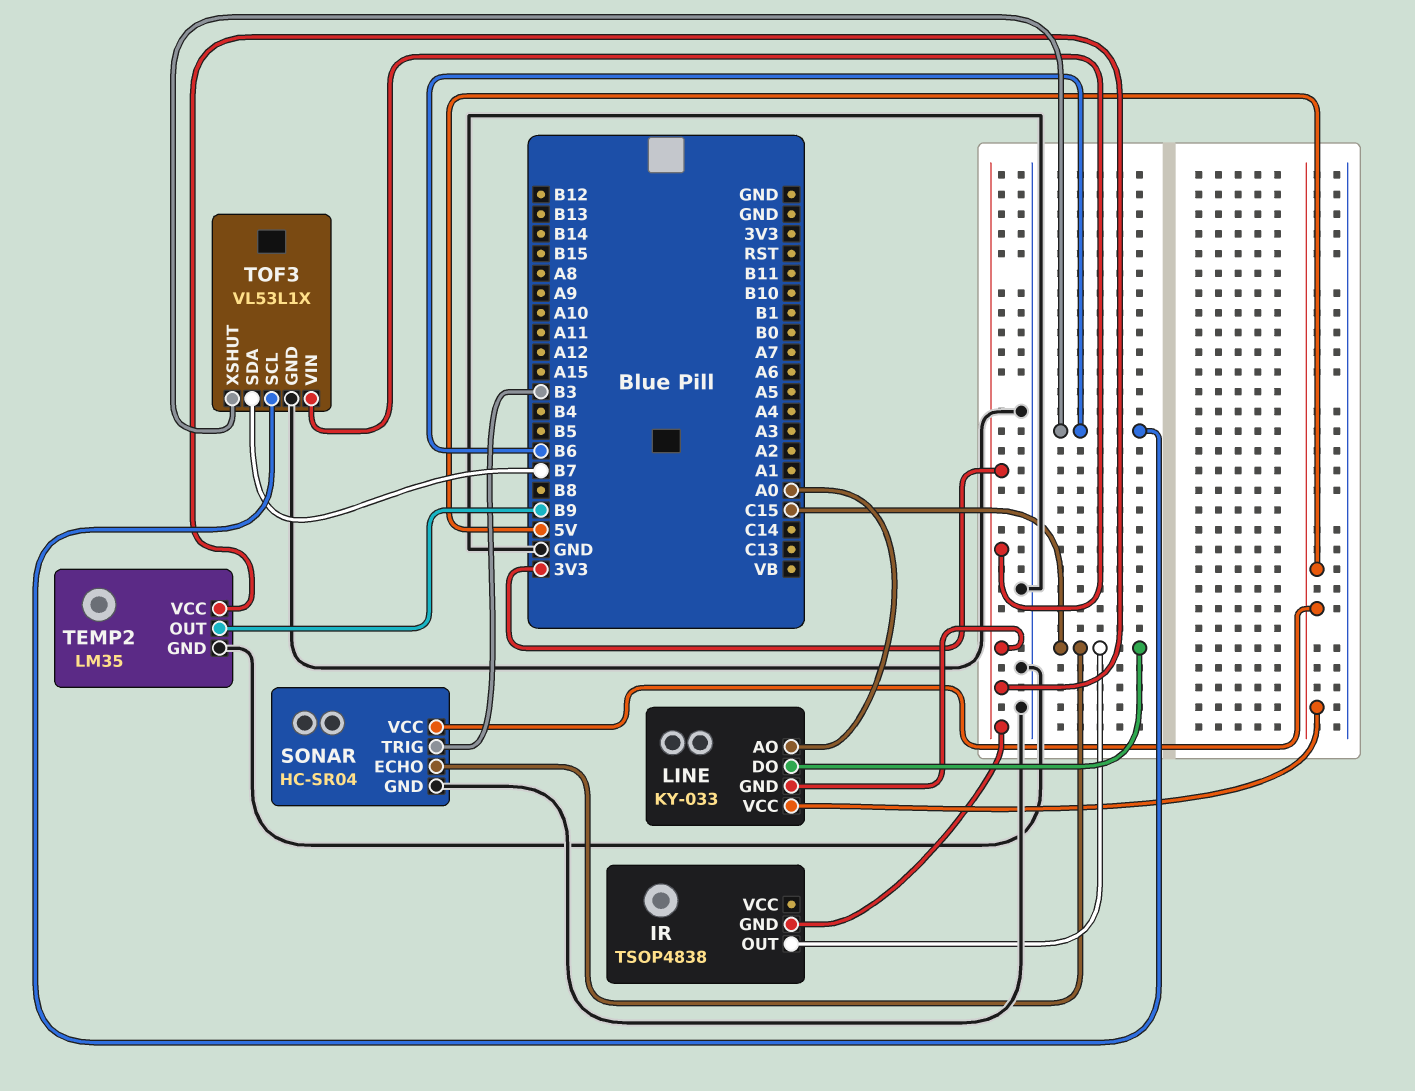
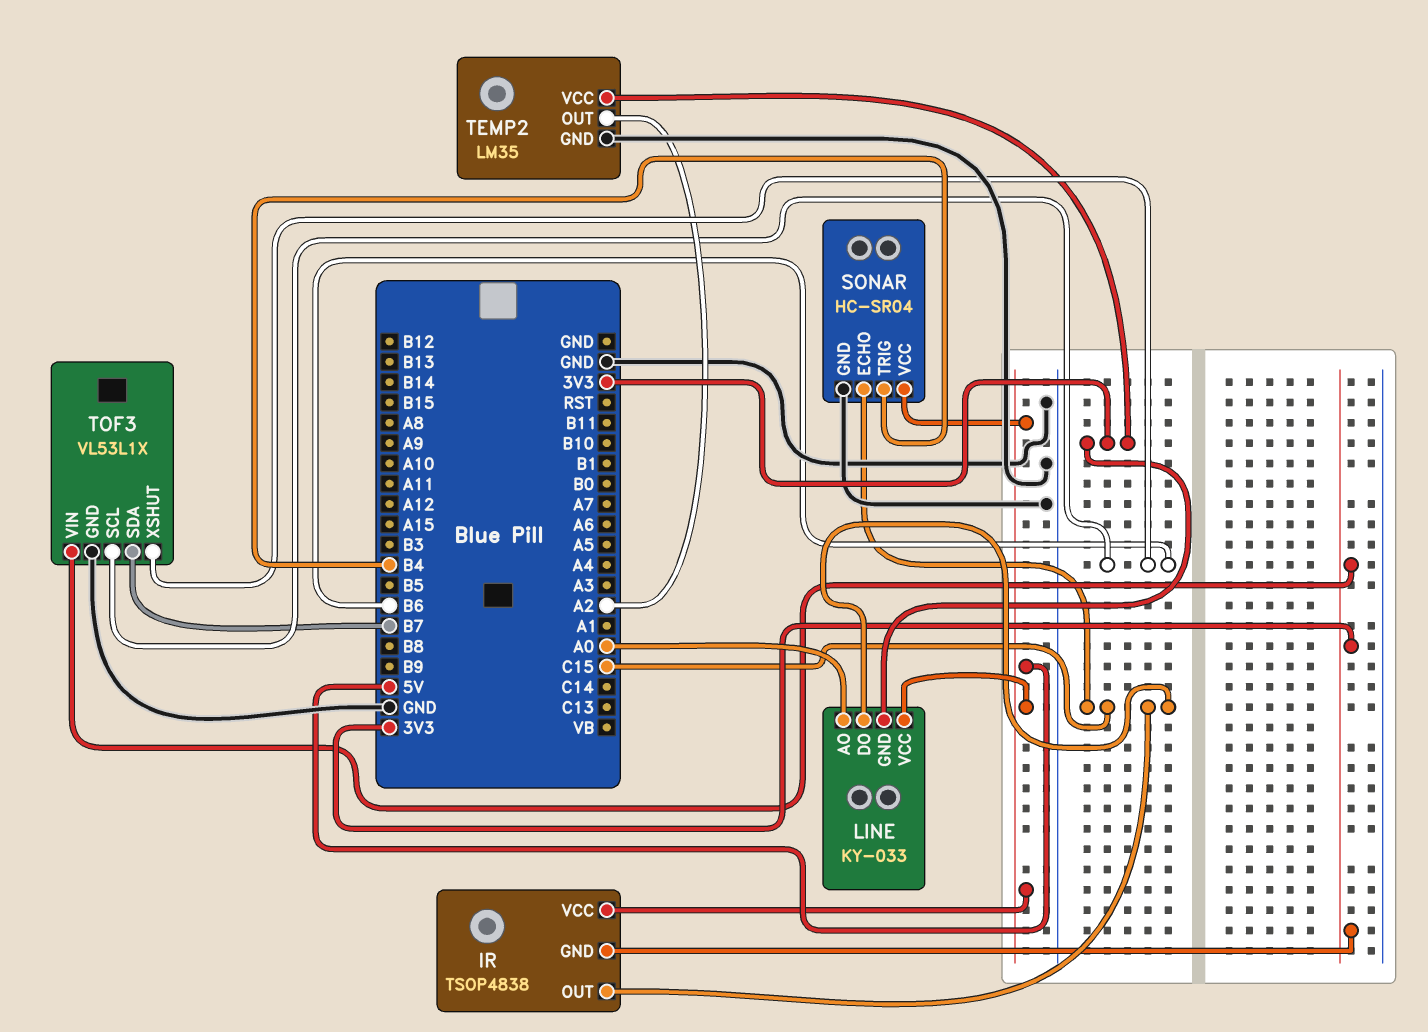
IR pin VCC: none -> 5V
SONAR pin TRIG: B3 -> B4
TEMP2 pin OUT: B9 -> A2

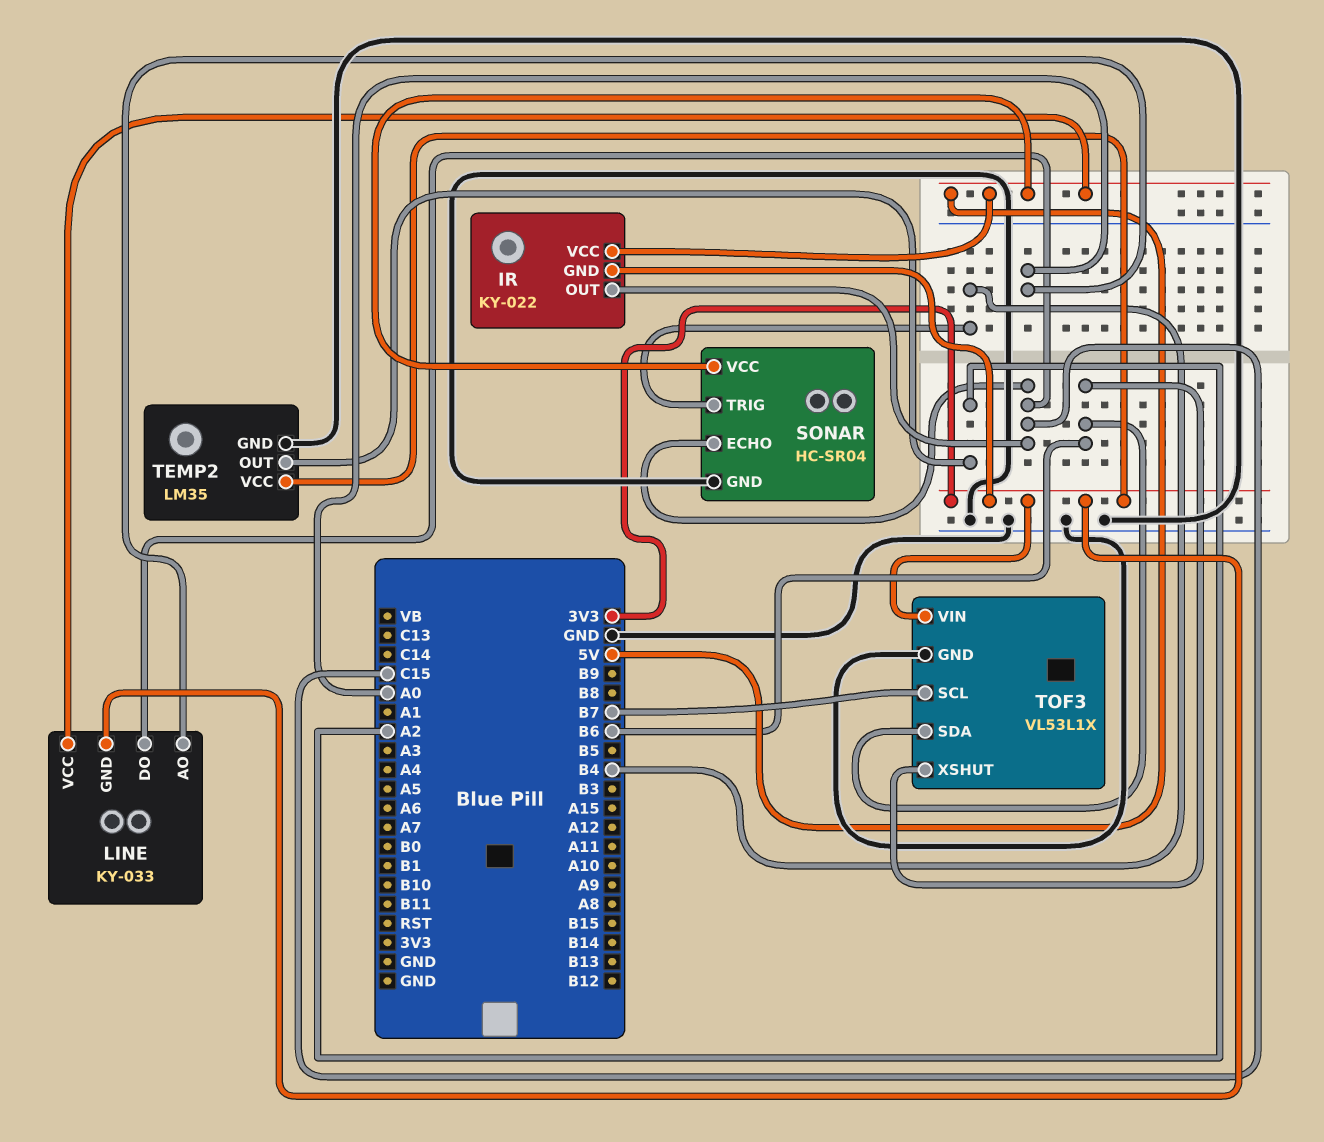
IR: TSOP4838 -> KY-022
TOF3 pin SCL: B6 -> B7
TOF3 pin SDA: B7 -> B6

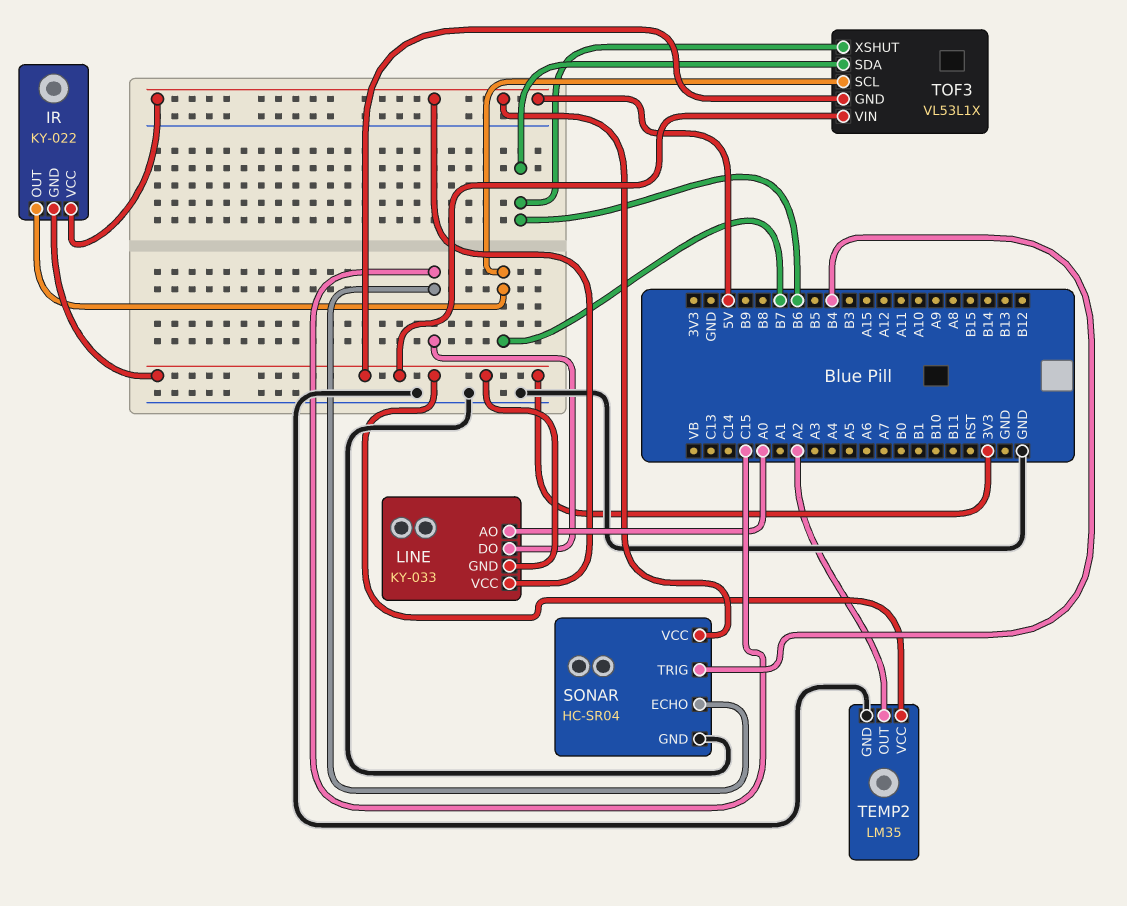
IR pin OUT: C15 -> B7
TOF3 pin GND: GND -> 3V3

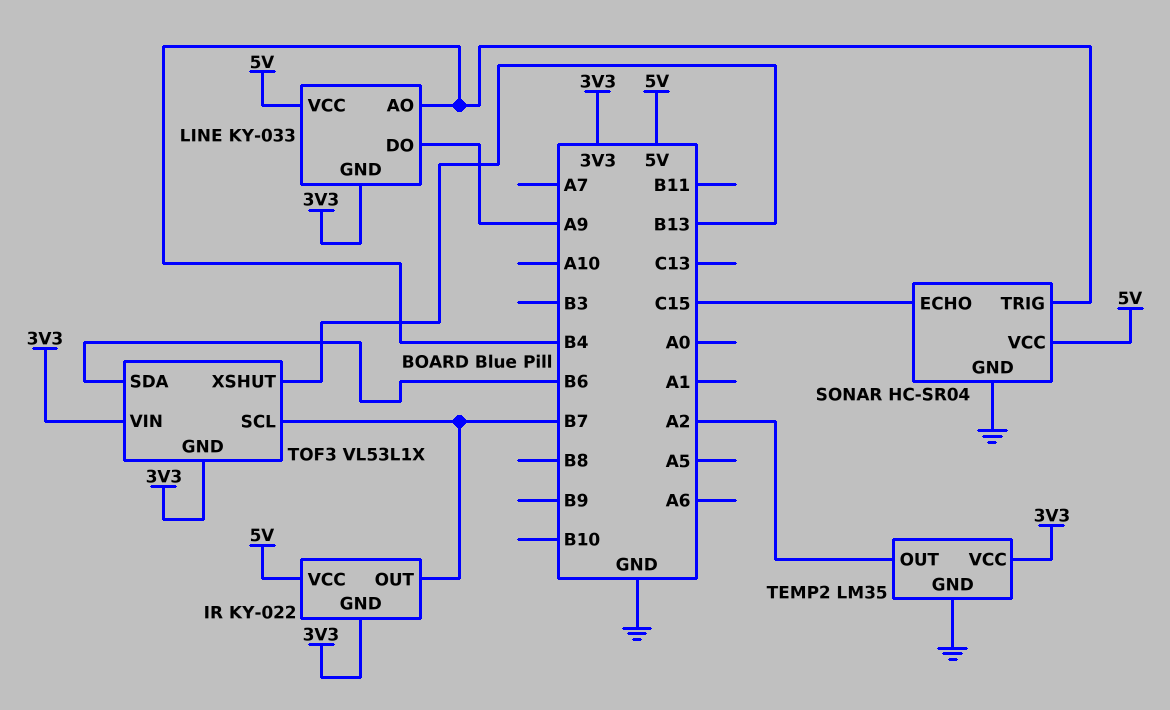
LINE pin AO: A0 -> B4
LINE pin DO: C15 -> A9
TOF3 pin XSHUT: B6 -> B13

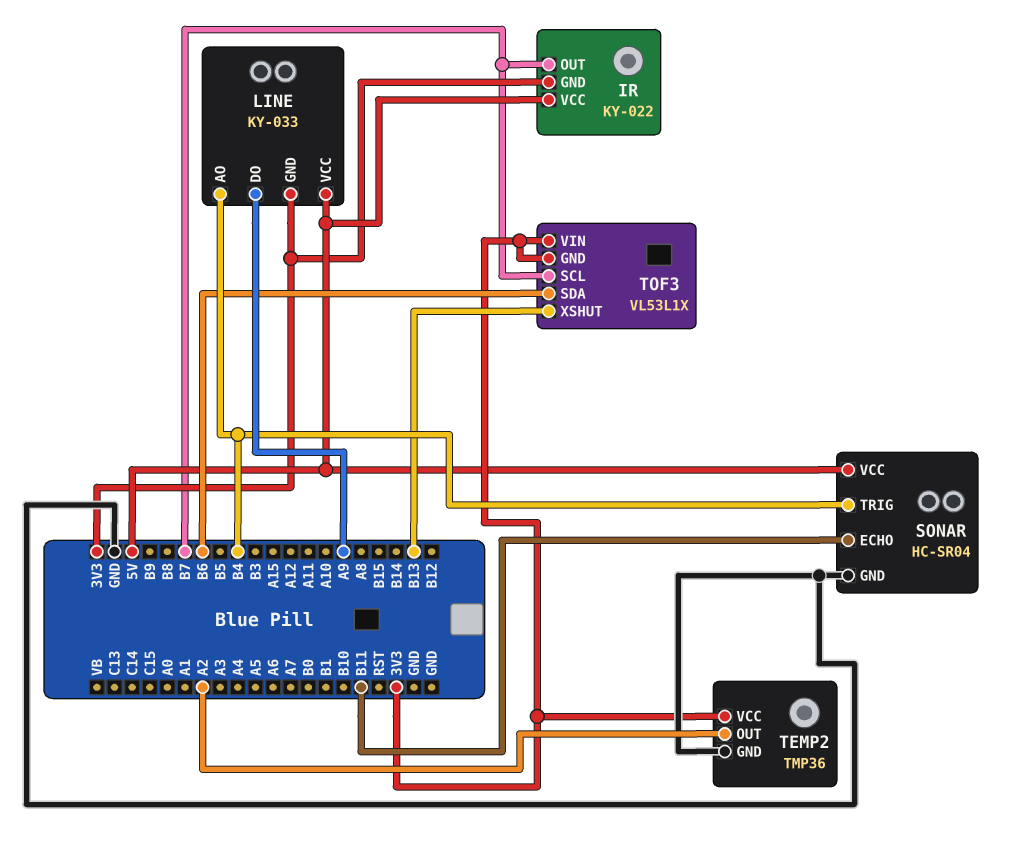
SONAR pin ECHO: C15 -> B11
TEMP2: LM35 -> TMP36

